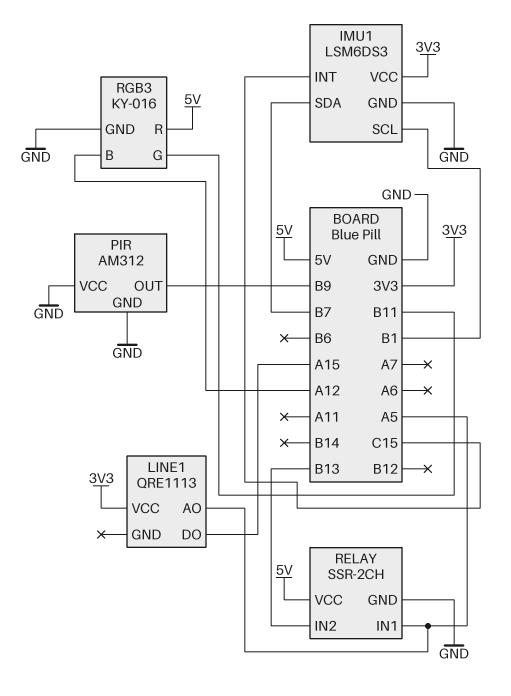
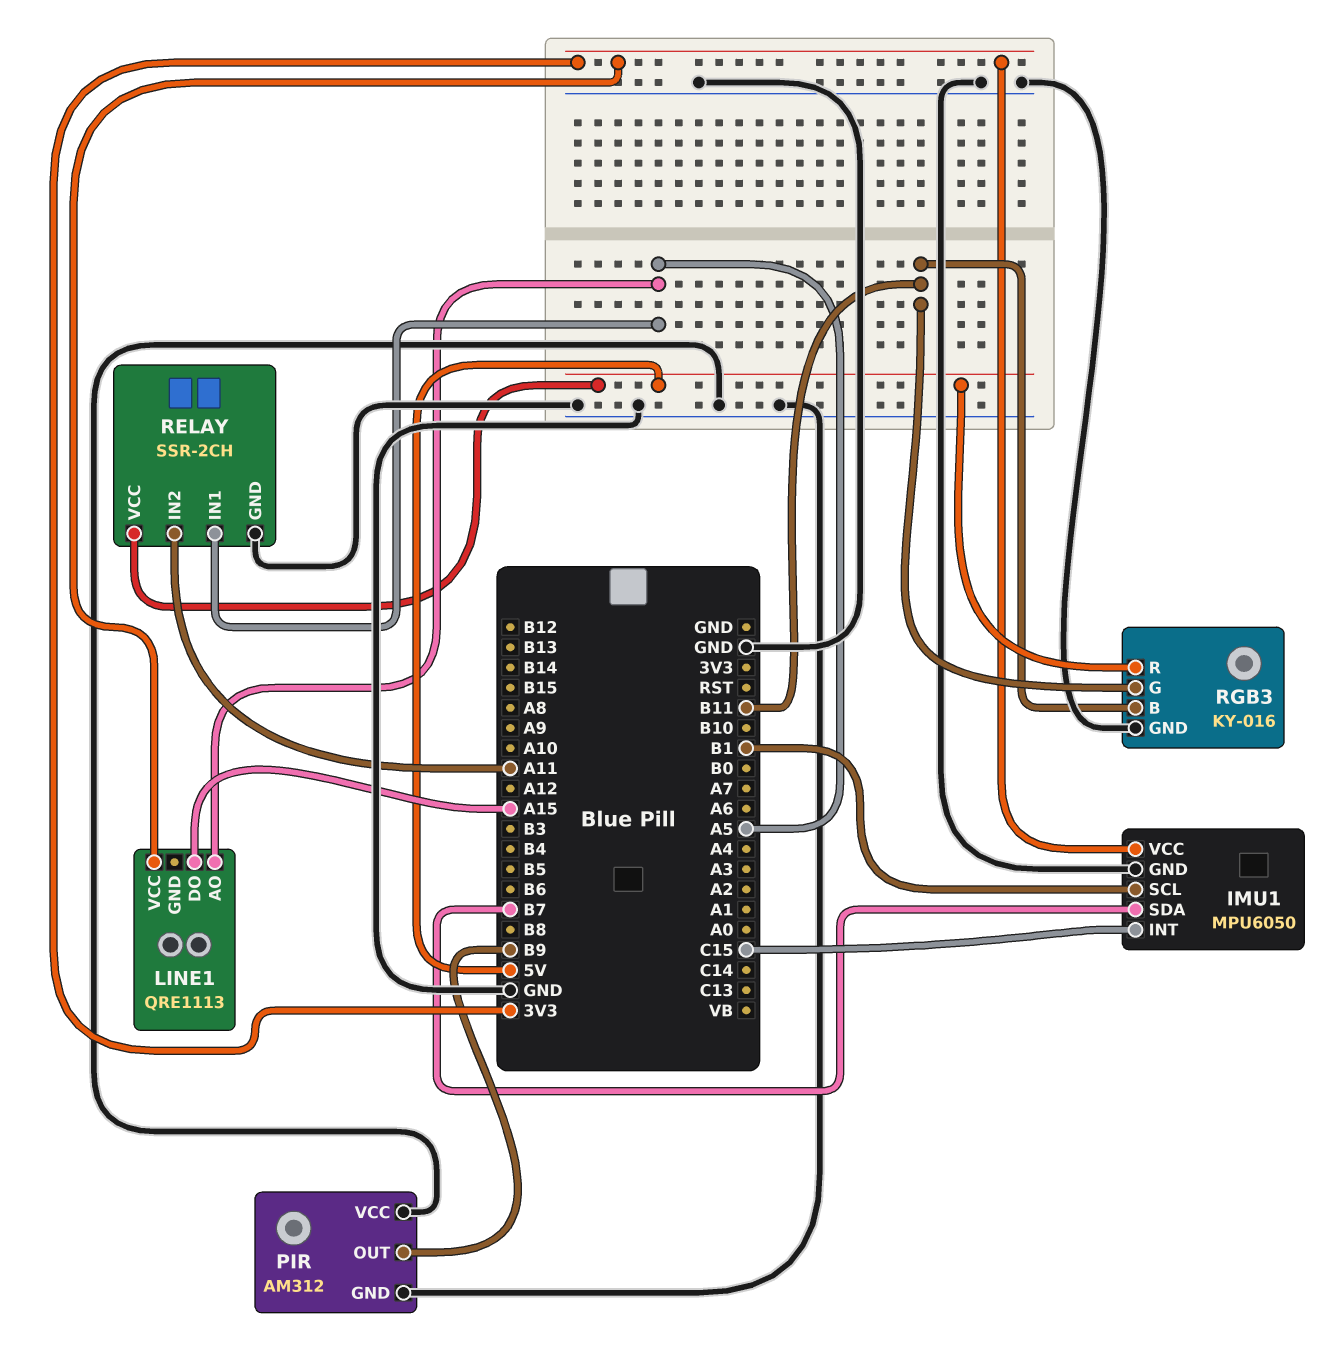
IMU1: LSM6DS3 -> MPU6050
RELAY pin IN2: B13 -> A11
RGB3 pin B: A12 -> B11

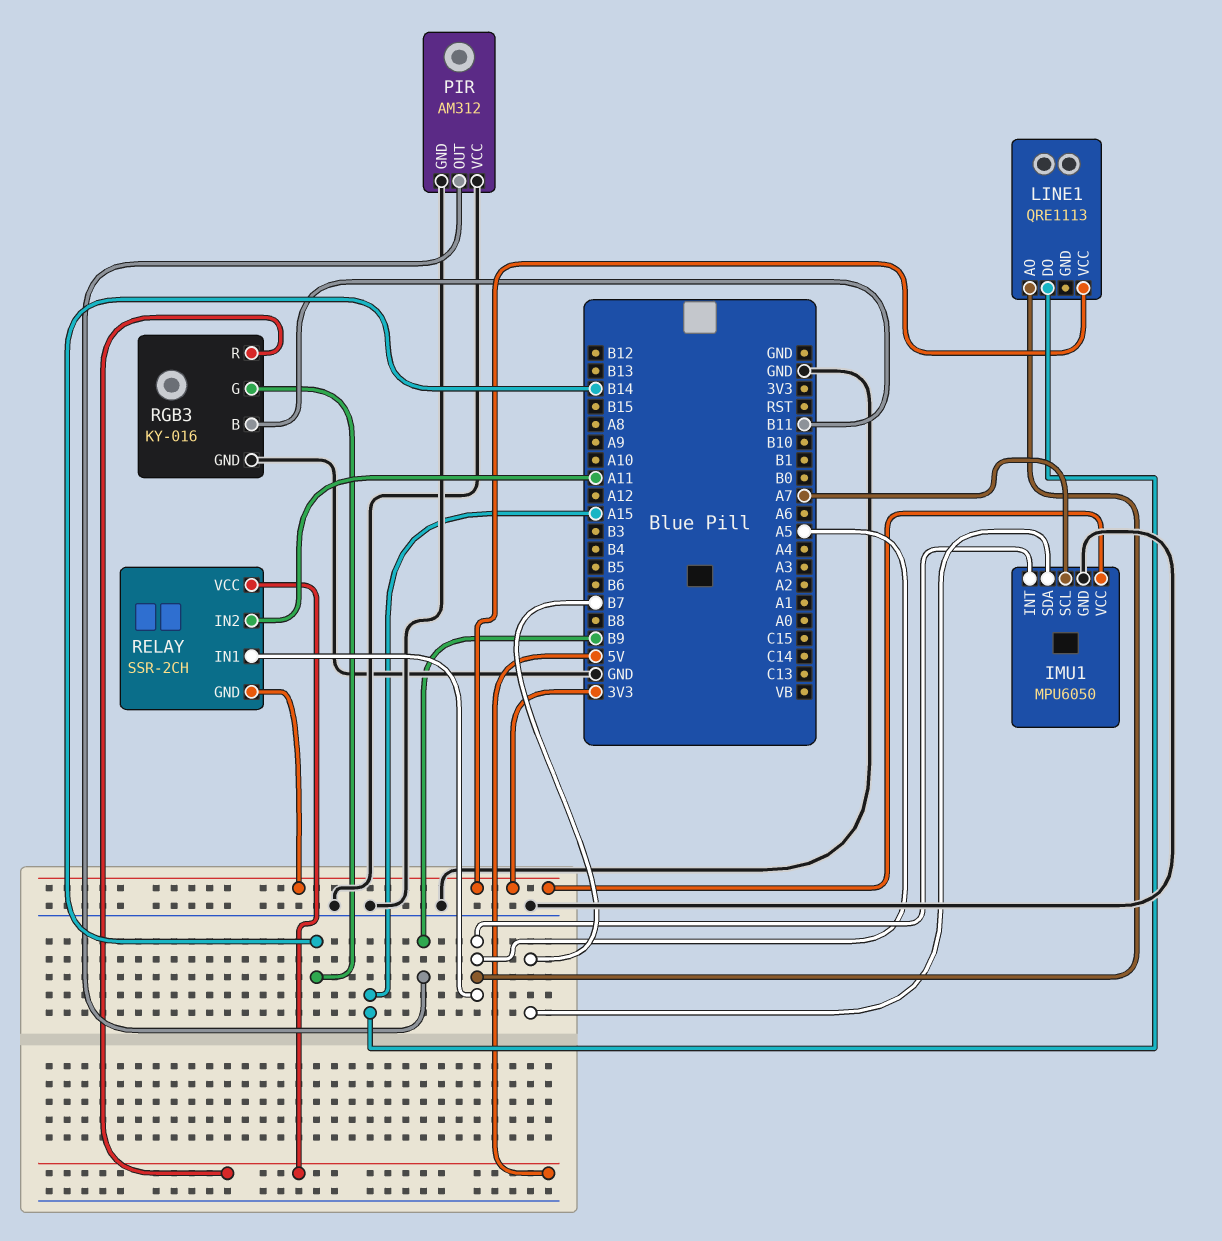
IMU1 pin INT: C15 -> A5
IMU1 pin SCL: B1 -> A7
RELAY pin GND: GND -> 3V3
RGB3 pin G: B11 -> B14

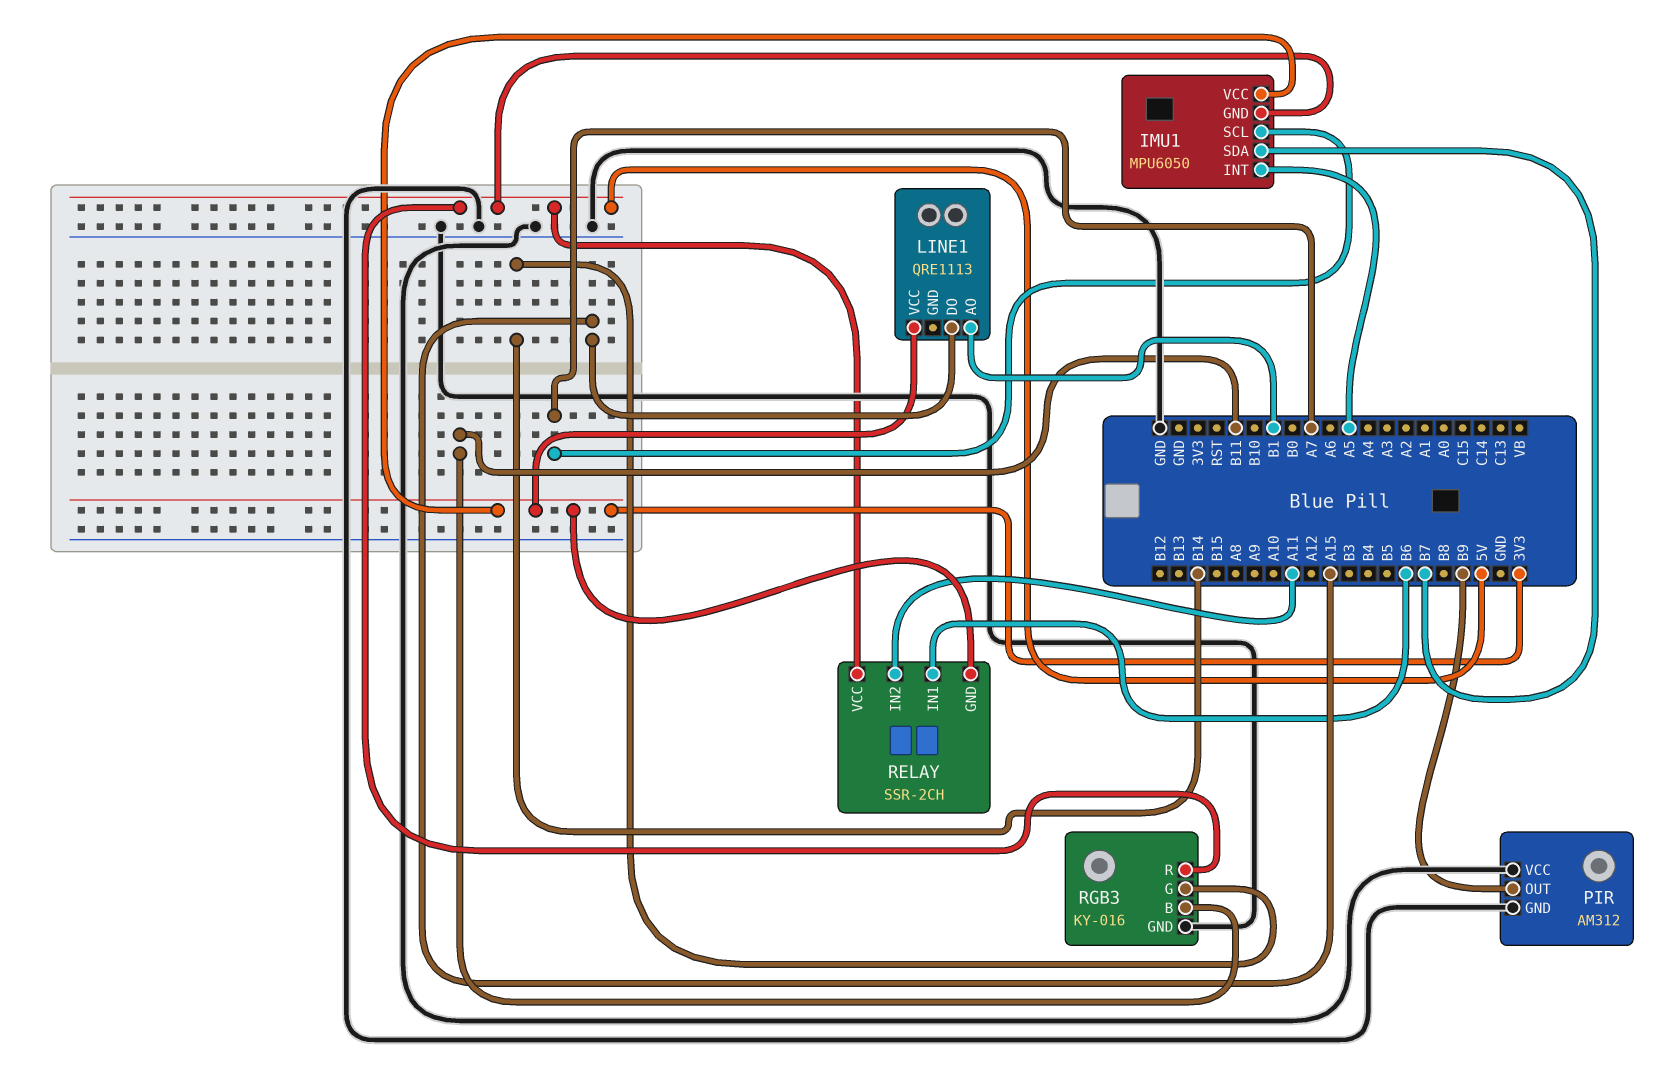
IMU1 pin GND: GND -> 5V
LINE1 pin AO: A5 -> B1
RELAY pin IN1: A5 -> B6

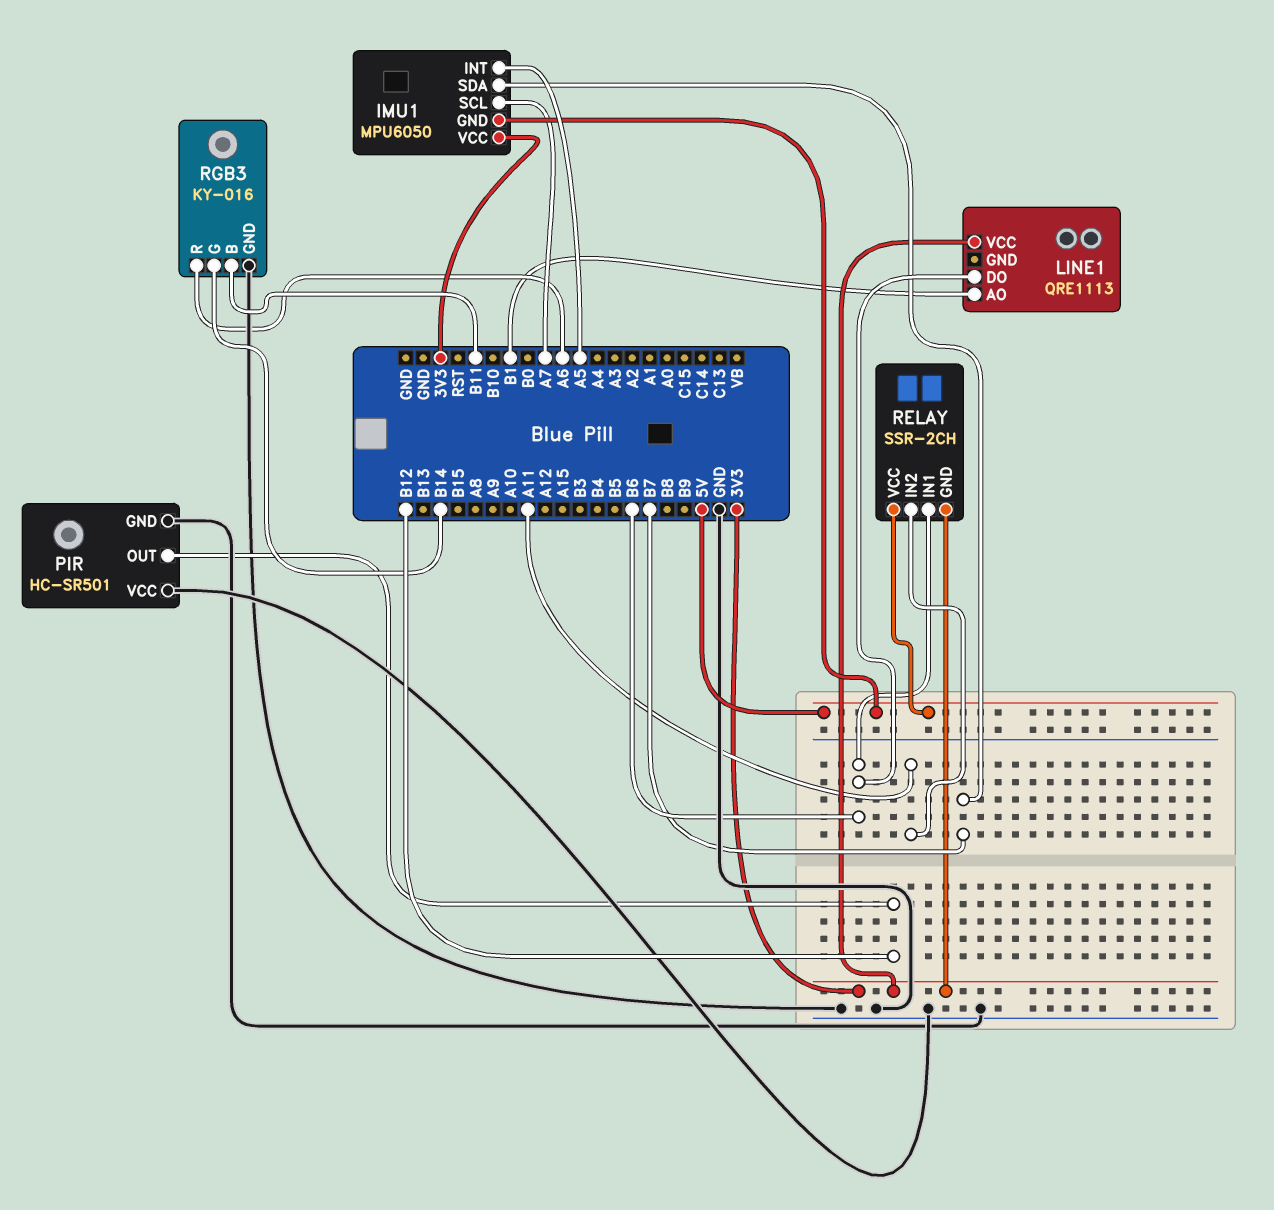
LINE1 pin DO: A15 -> B6
PIR: AM312 -> HC-SR501
PIR pin OUT: B9 -> B12
RGB3 pin R: 5V -> A6

